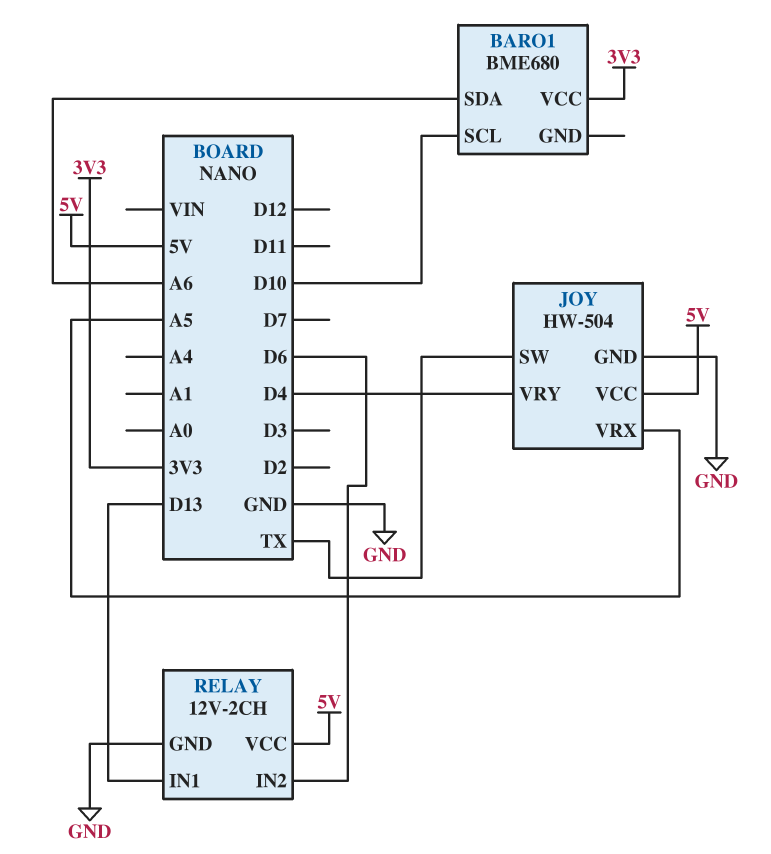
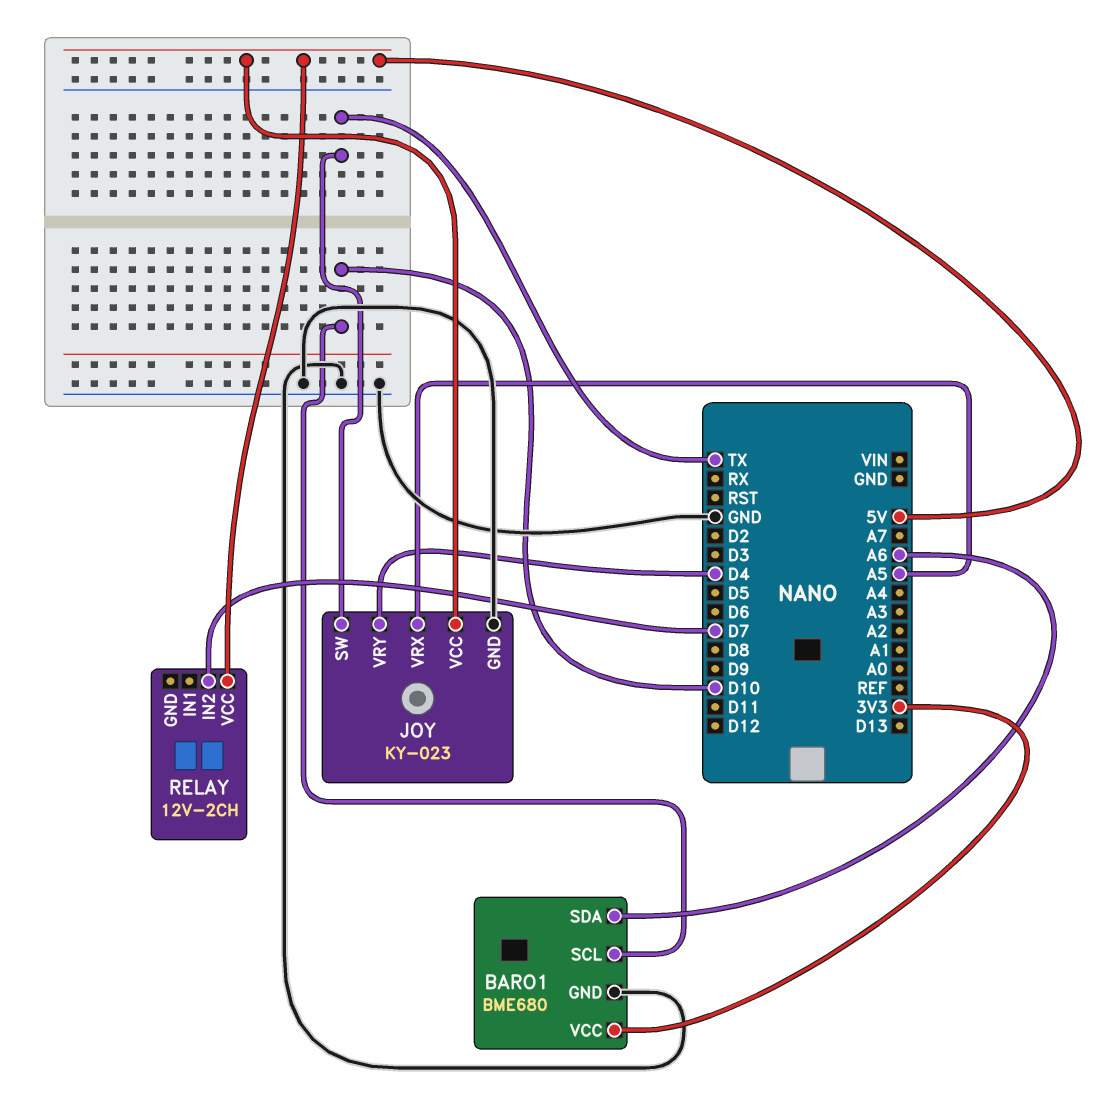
BARO1 pin GND: none -> GND
JOY: HW-504 -> KY-023
RELAY pin GND: GND -> none
RELAY pin IN1: D13 -> none
RELAY pin IN2: D6 -> D7

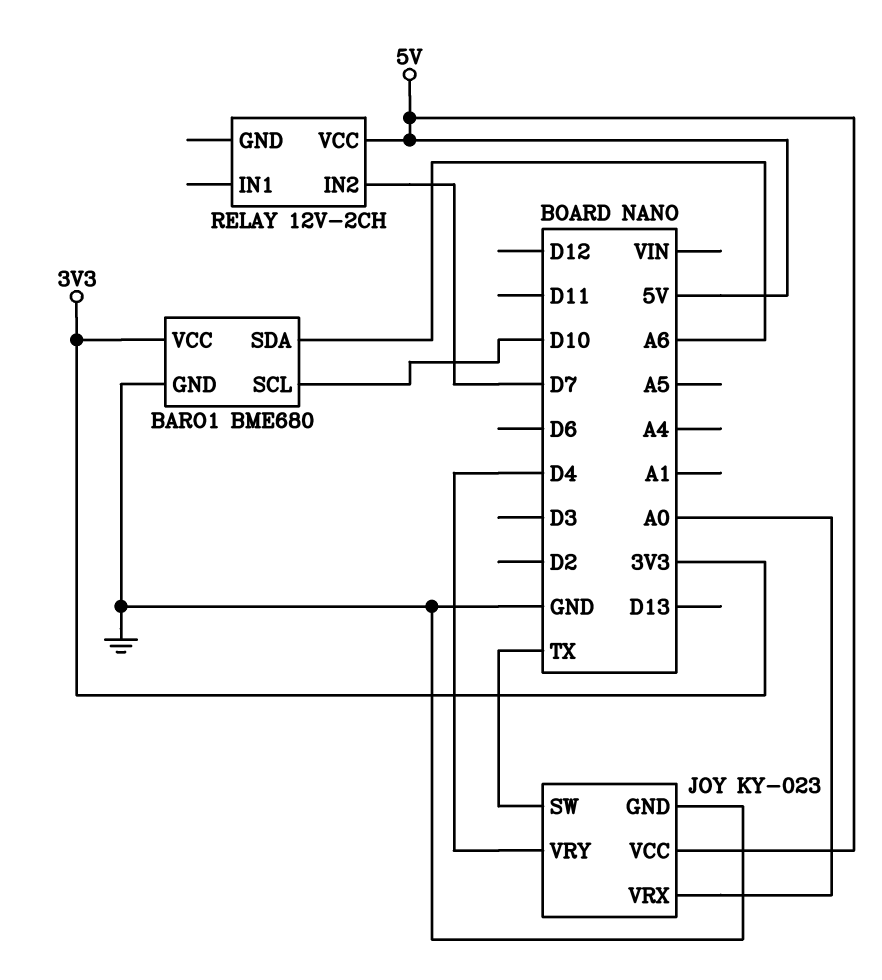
JOY pin VRX: A5 -> A0

